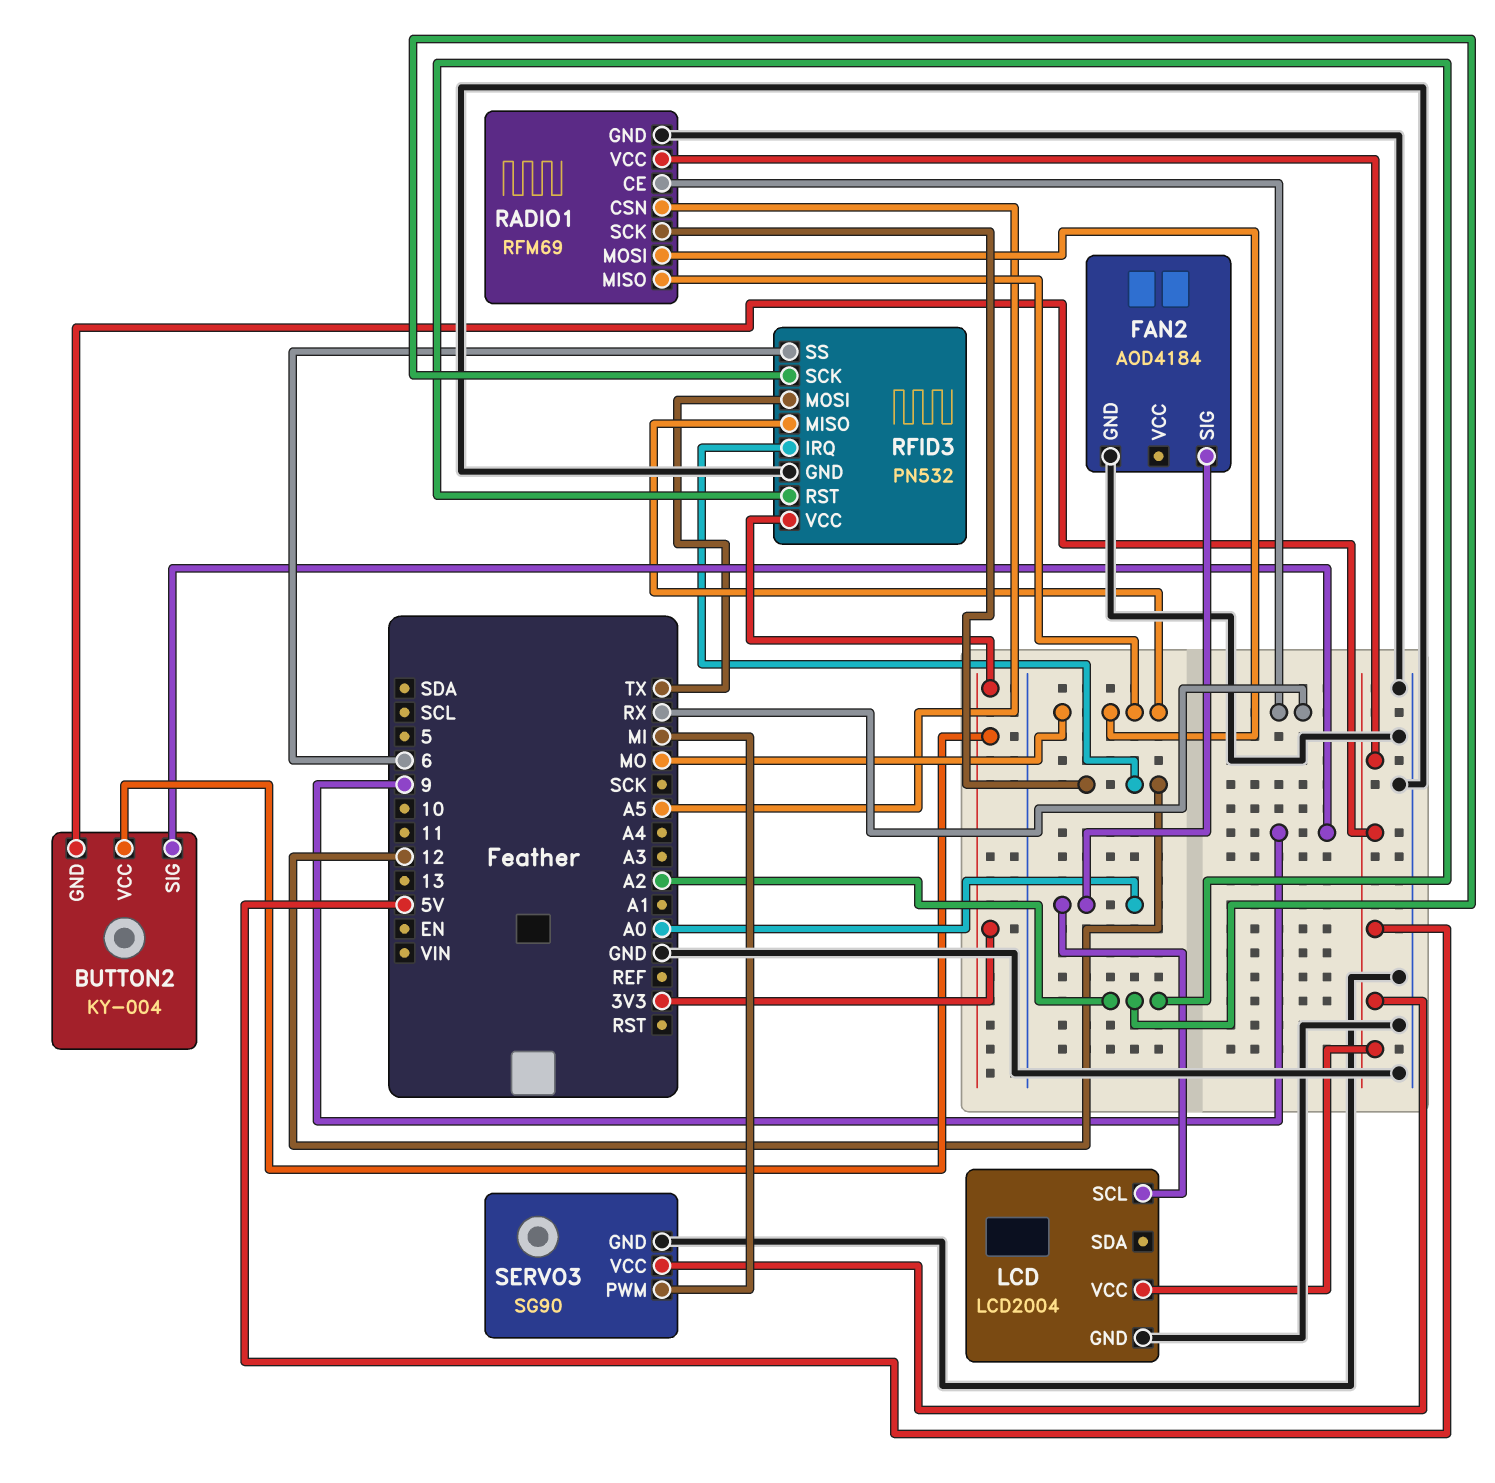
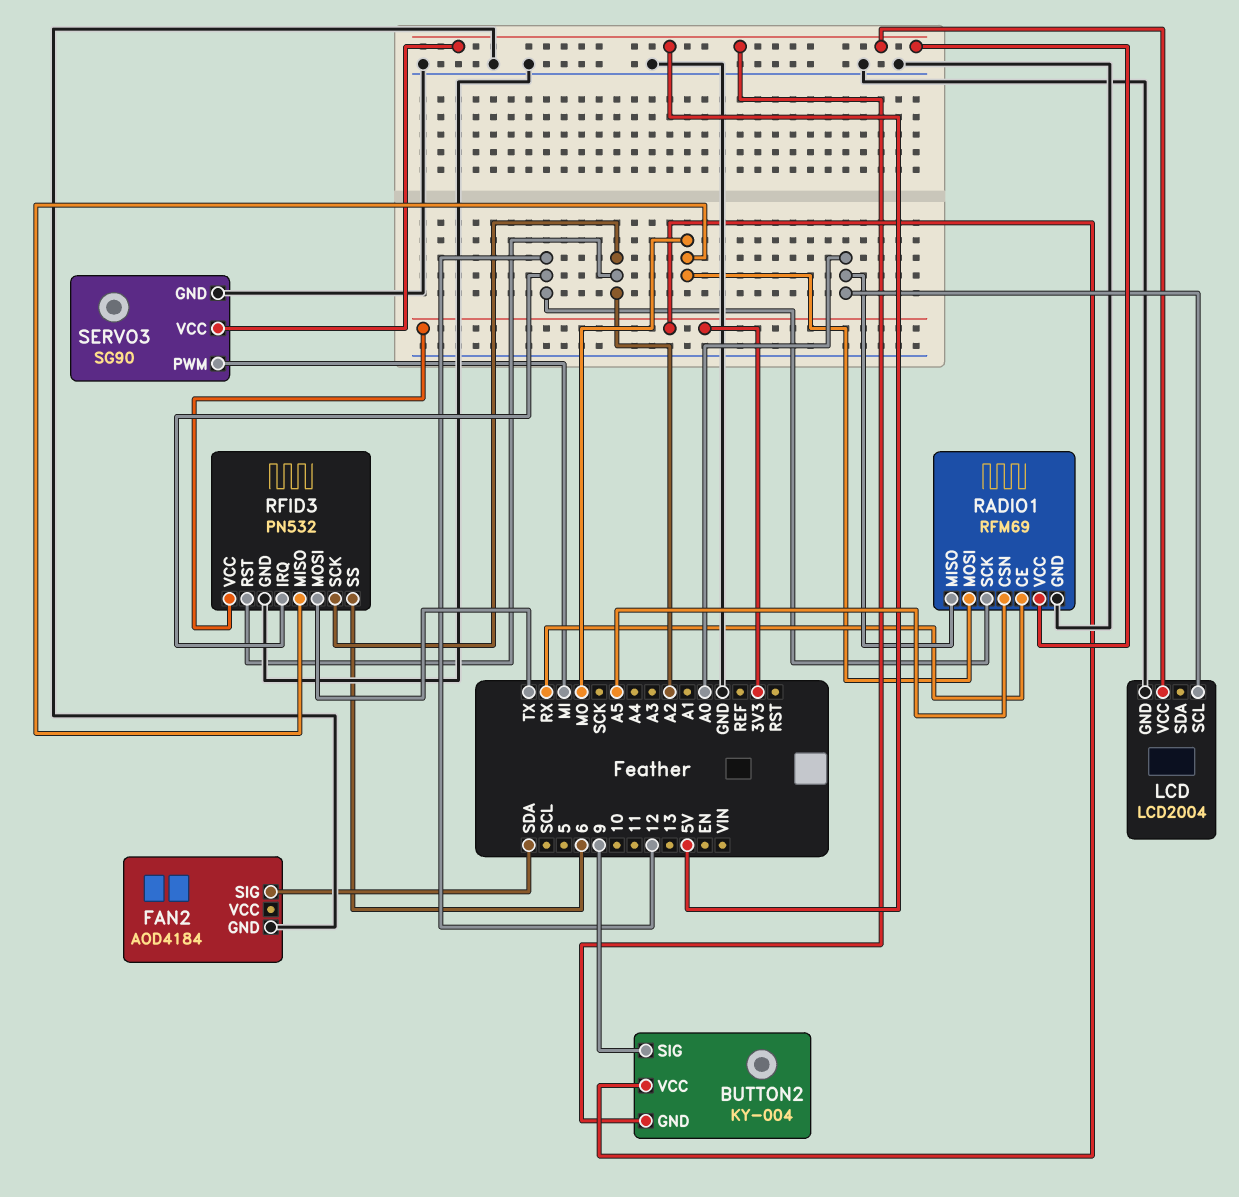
FAN2 pin SIG: A0 -> SDA
RADIO1 pin MISO: MO -> A0

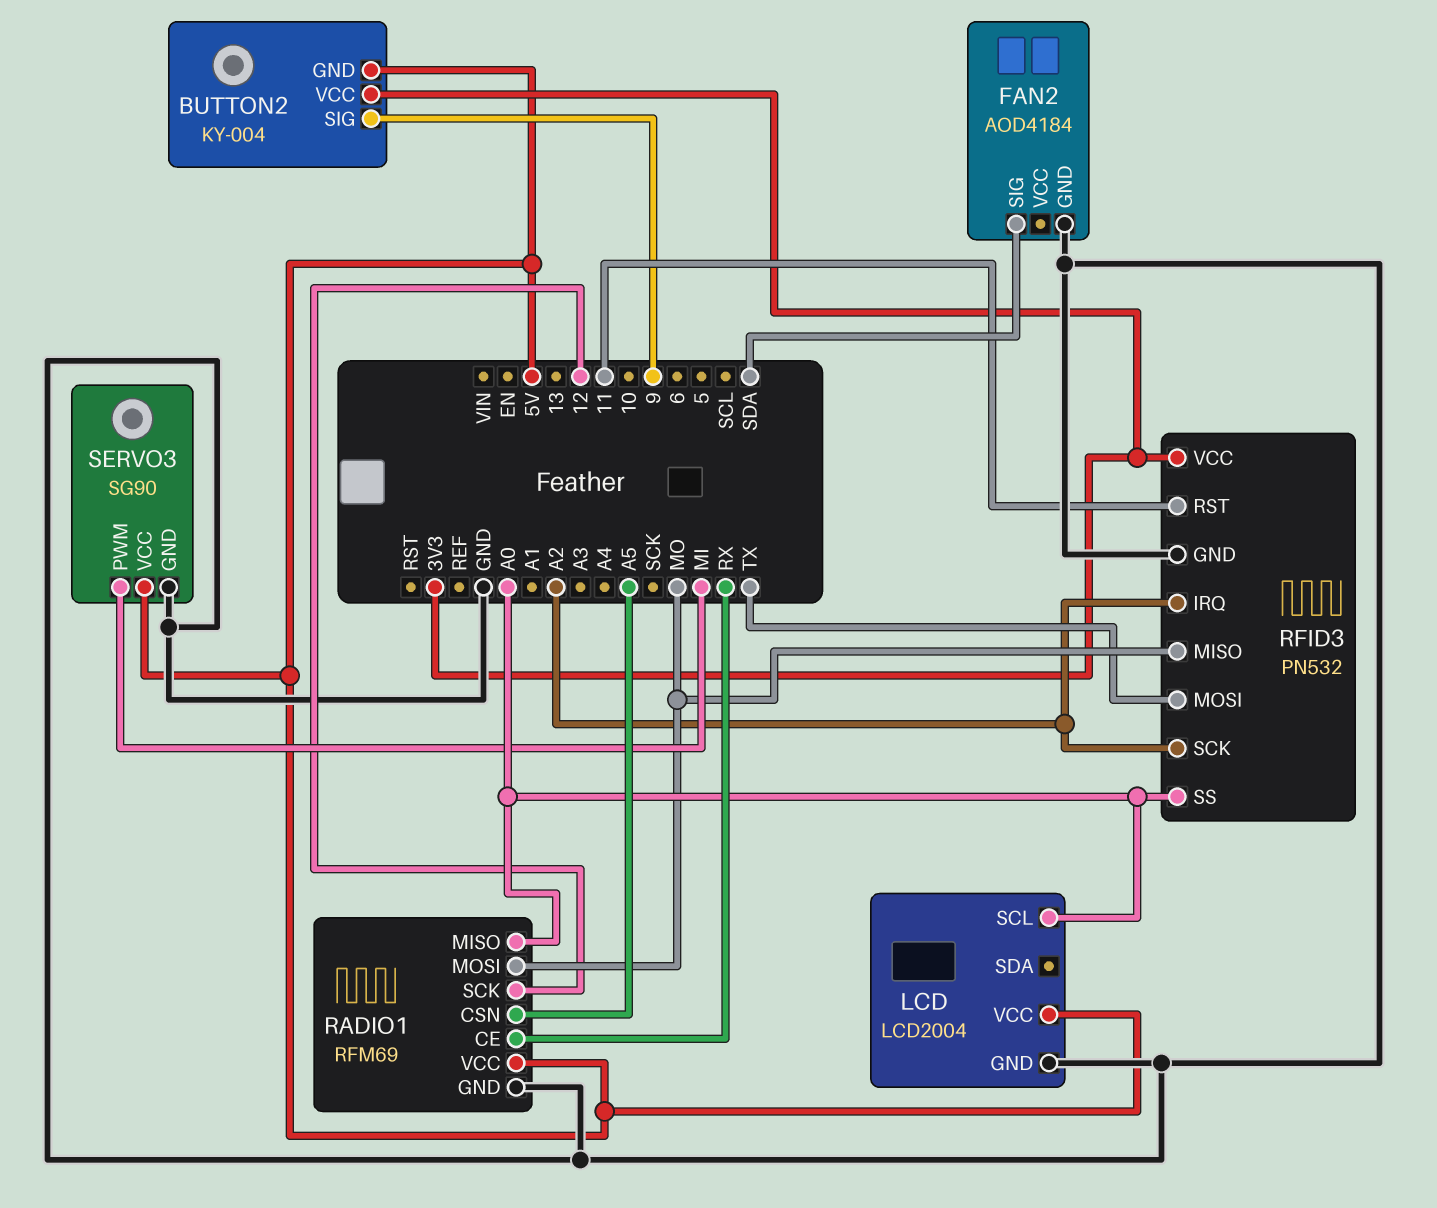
RFID3 pin IRQ: 12 -> A2
RFID3 pin RST: A2 -> 11
RFID3 pin SS: 6 -> A0

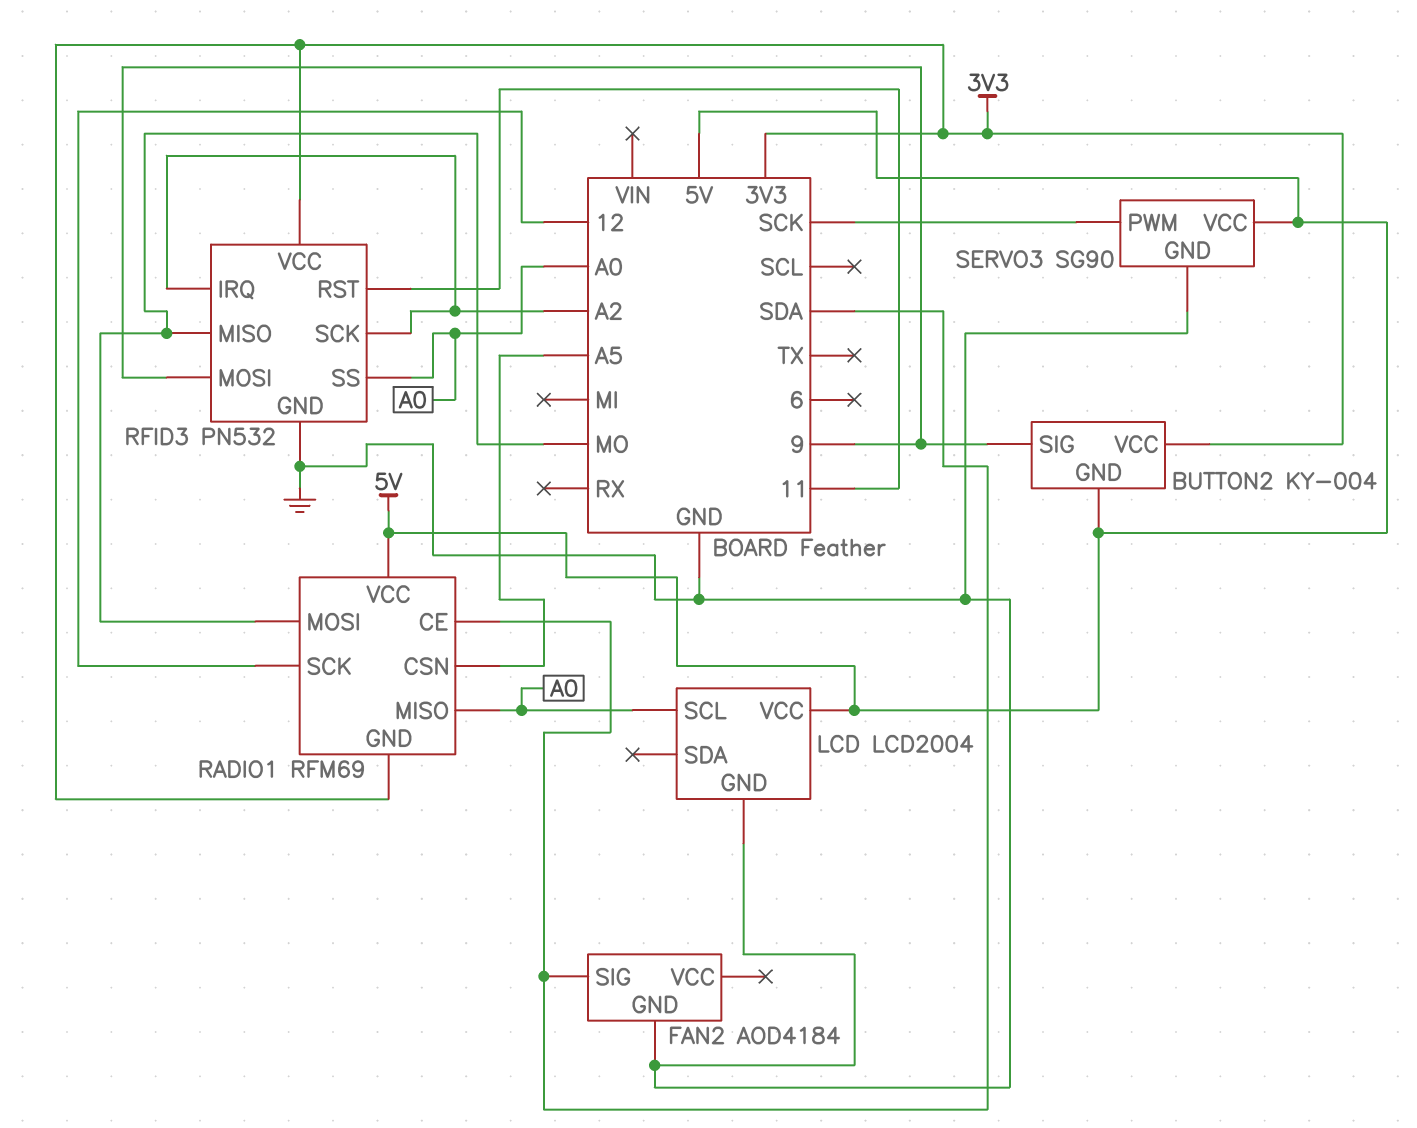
RADIO1 pin CE: RX -> SDA
RADIO1 pin GND: GND -> 3V3
RFID3 pin MOSI: TX -> 9
SERVO3 pin PWM: MI -> SCK

